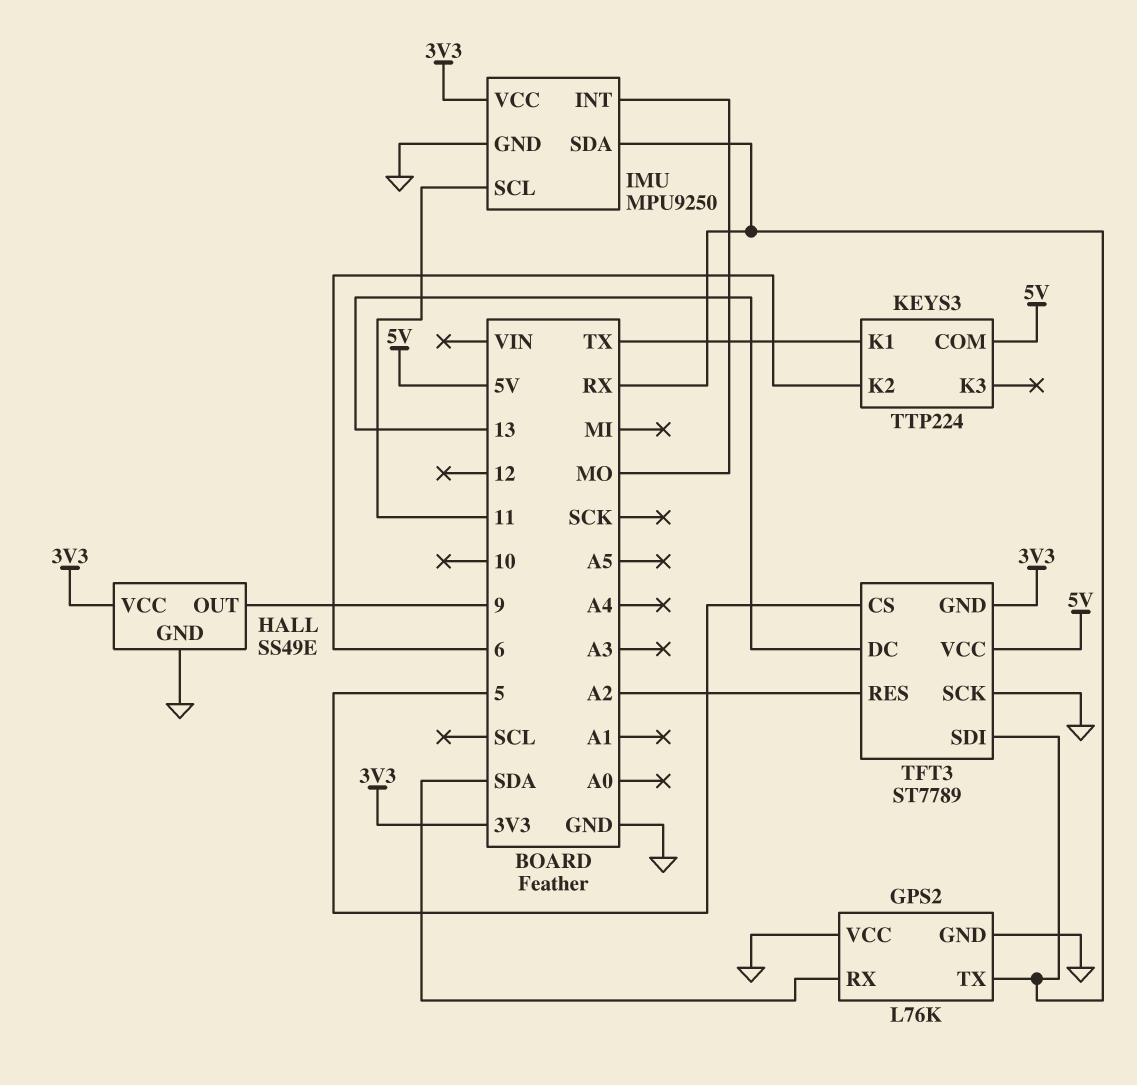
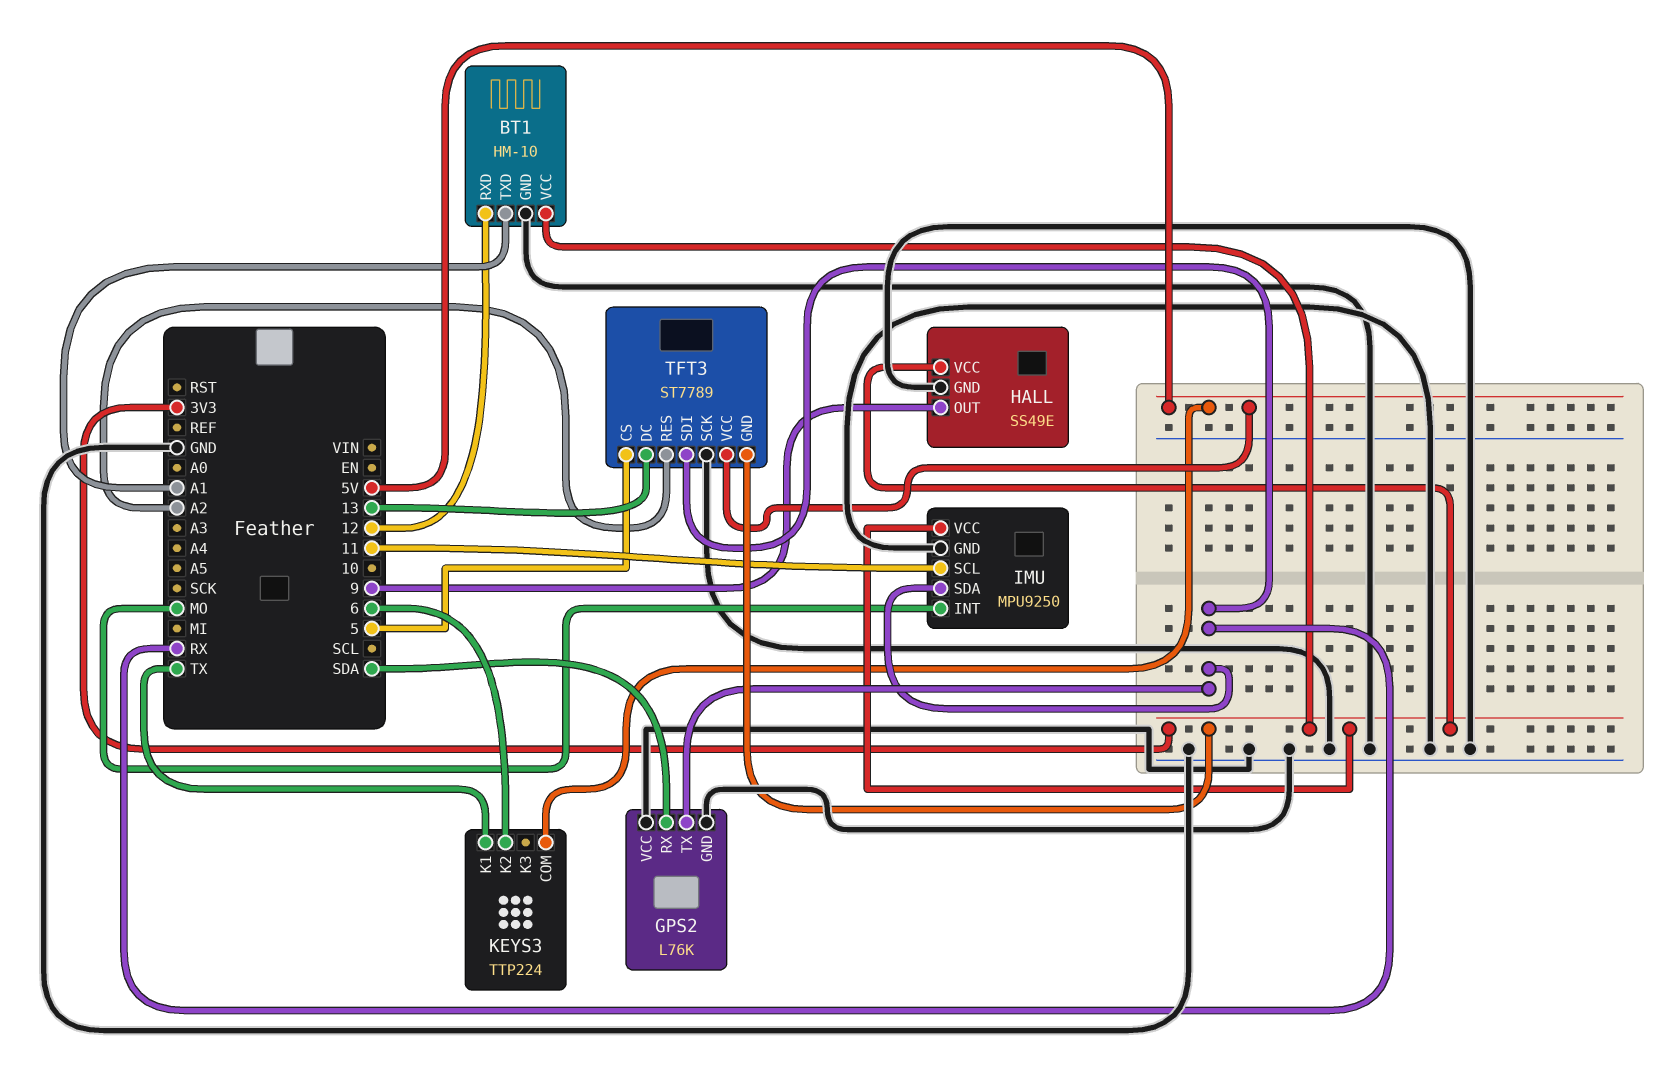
BT1: none -> HM-10
BT1 pin GND: none -> GND
BT1 pin RXD: none -> 12
BT1 pin TXD: none -> A1
BT1 pin VCC: none -> 3V3

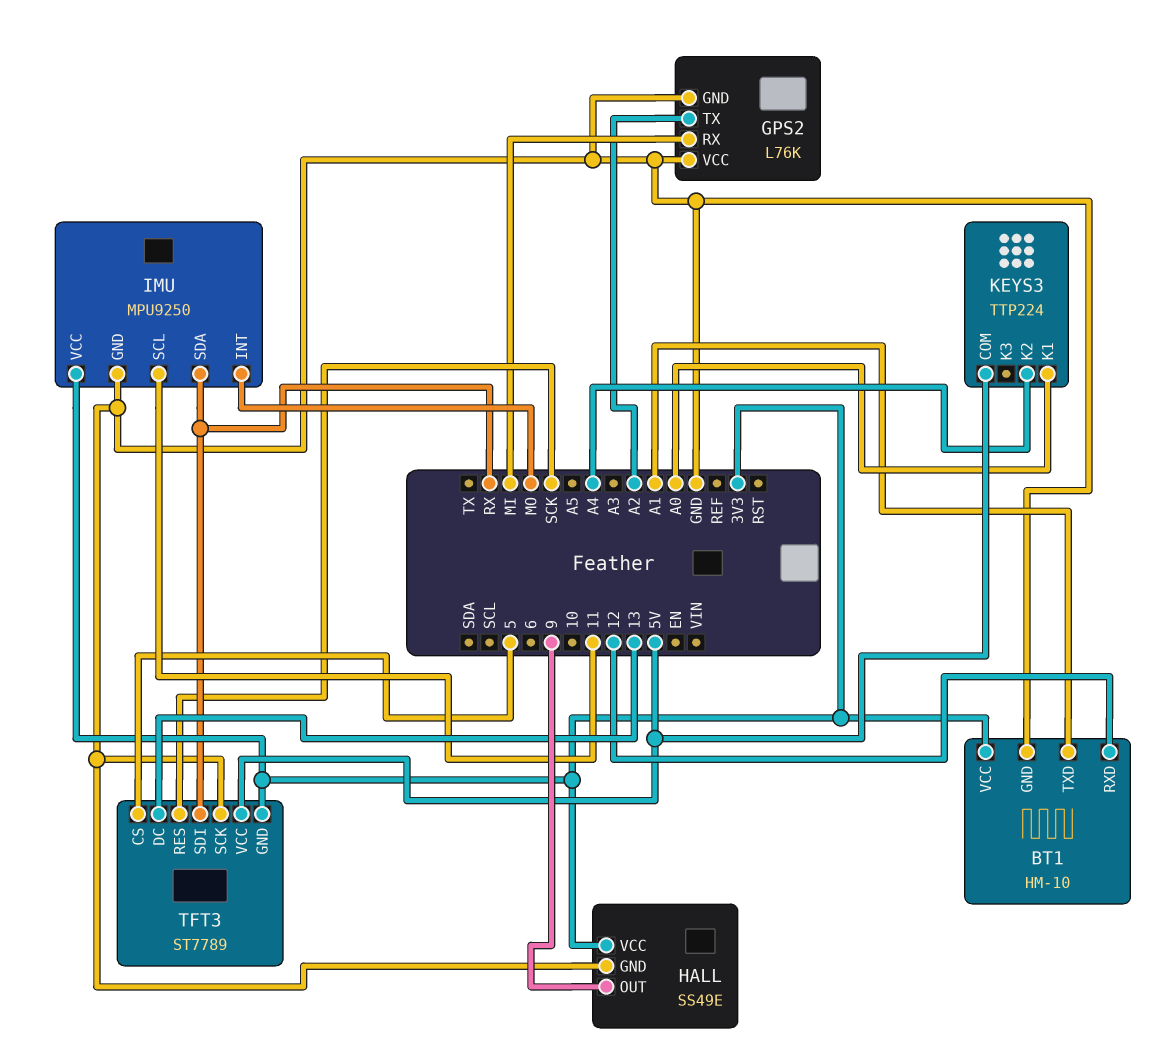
GPS2 pin RX: SDA -> MI
GPS2 pin TX: RX -> A2
KEYS3 pin K1: TX -> A0
KEYS3 pin K2: 6 -> A4
TFT3 pin RES: A2 -> SCK

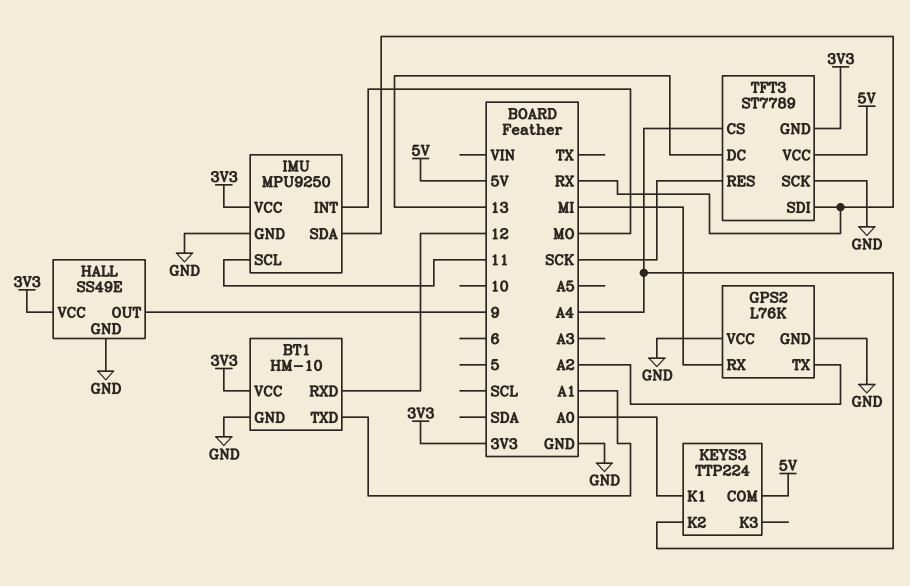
TFT3 pin CS: 5 -> A4

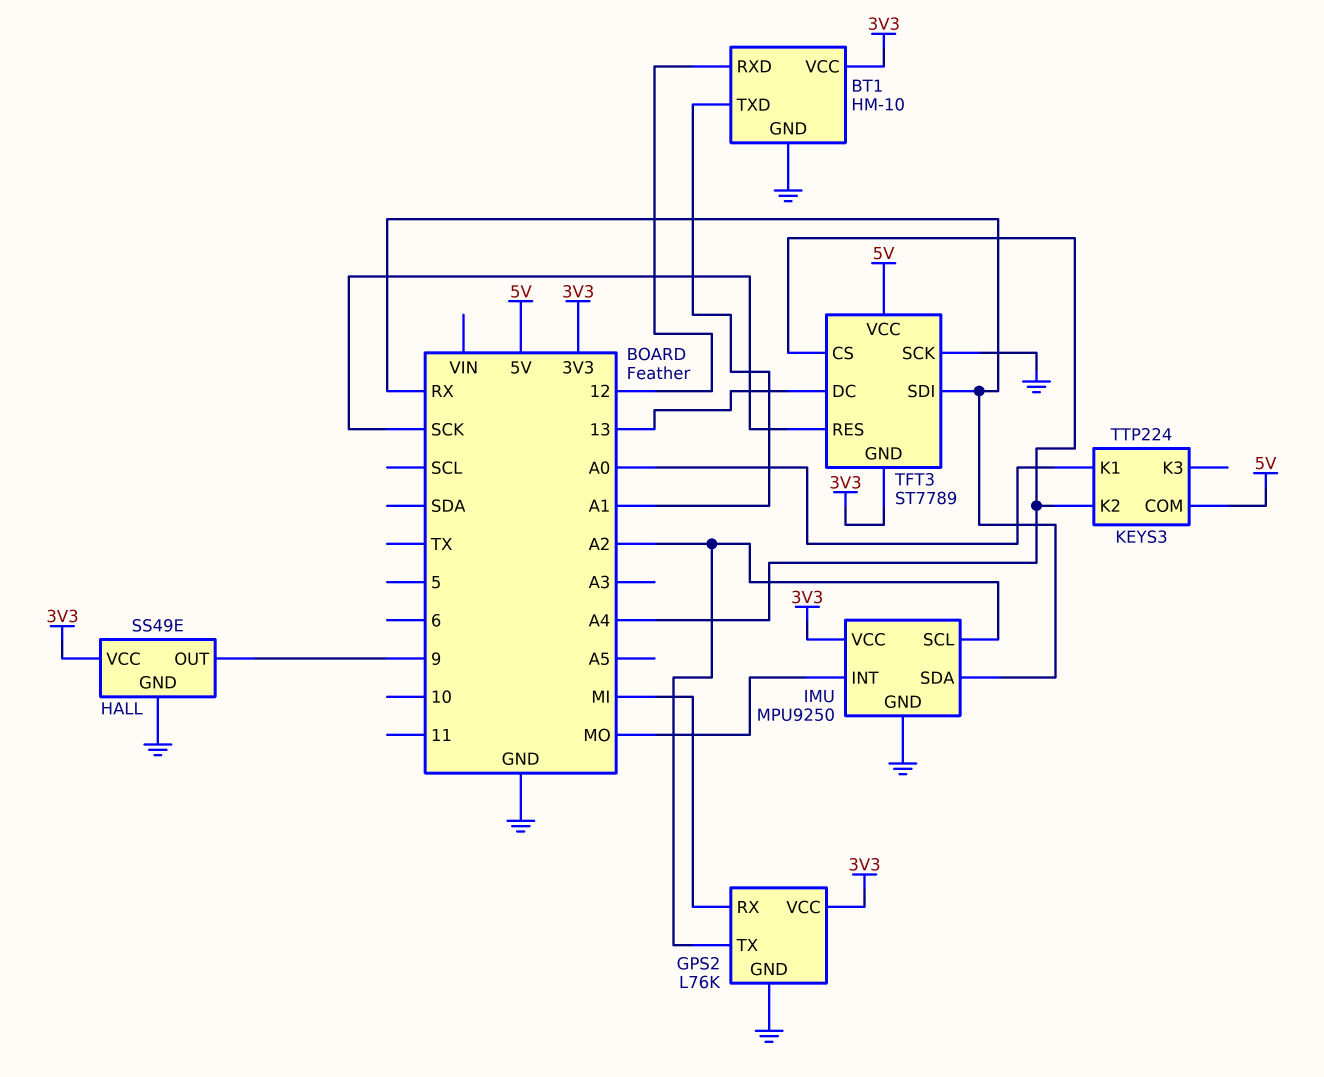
GPS2 pin VCC: GND -> 3V3
IMU pin SCL: 11 -> A2

